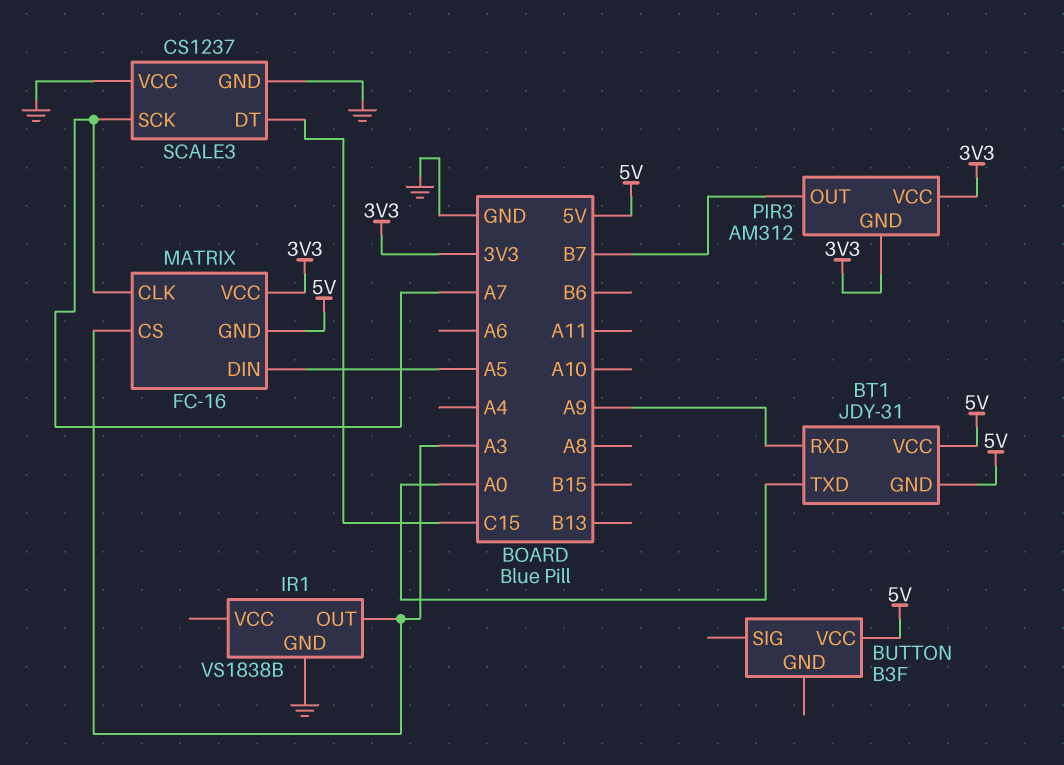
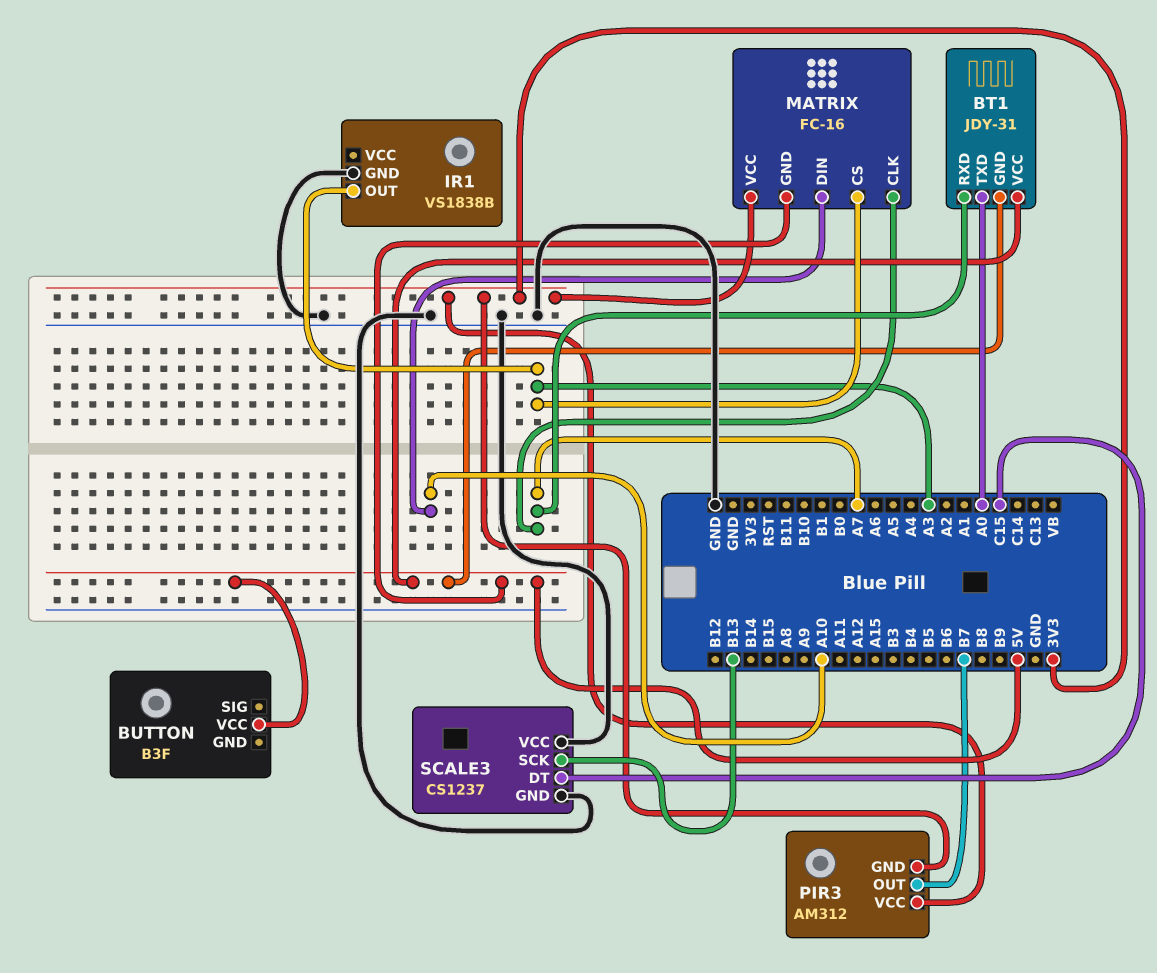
BT1 pin RXD: A9 -> A7
MATRIX pin DIN: A5 -> A10
SCALE3 pin SCK: A7 -> B13

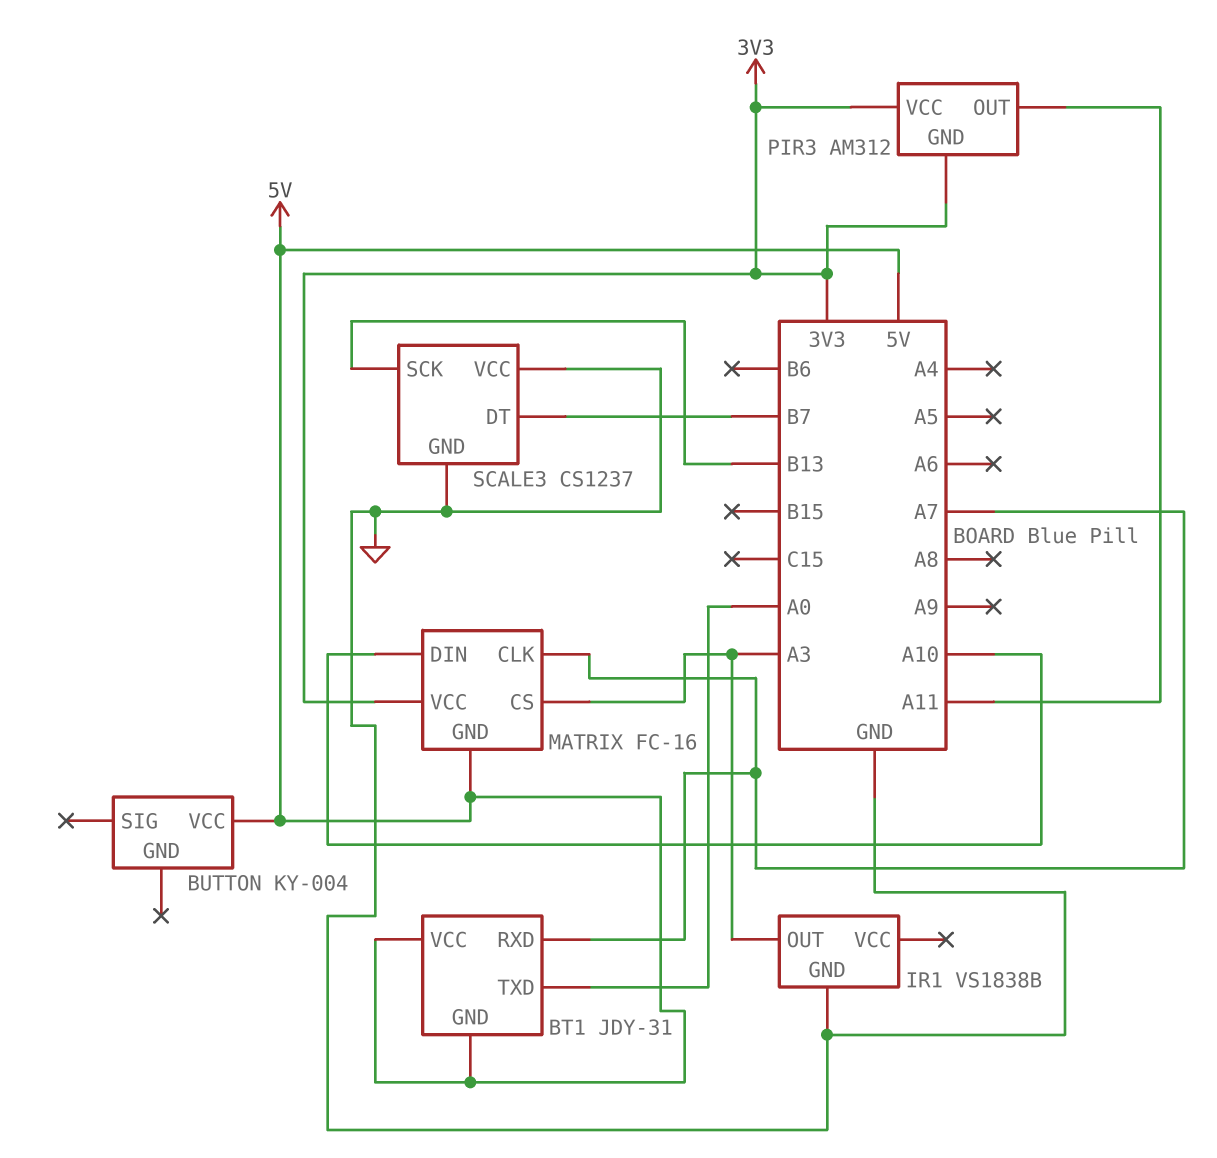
BUTTON: B3F -> KY-004
PIR3 pin OUT: B7 -> A11
SCALE3 pin DT: C15 -> B7

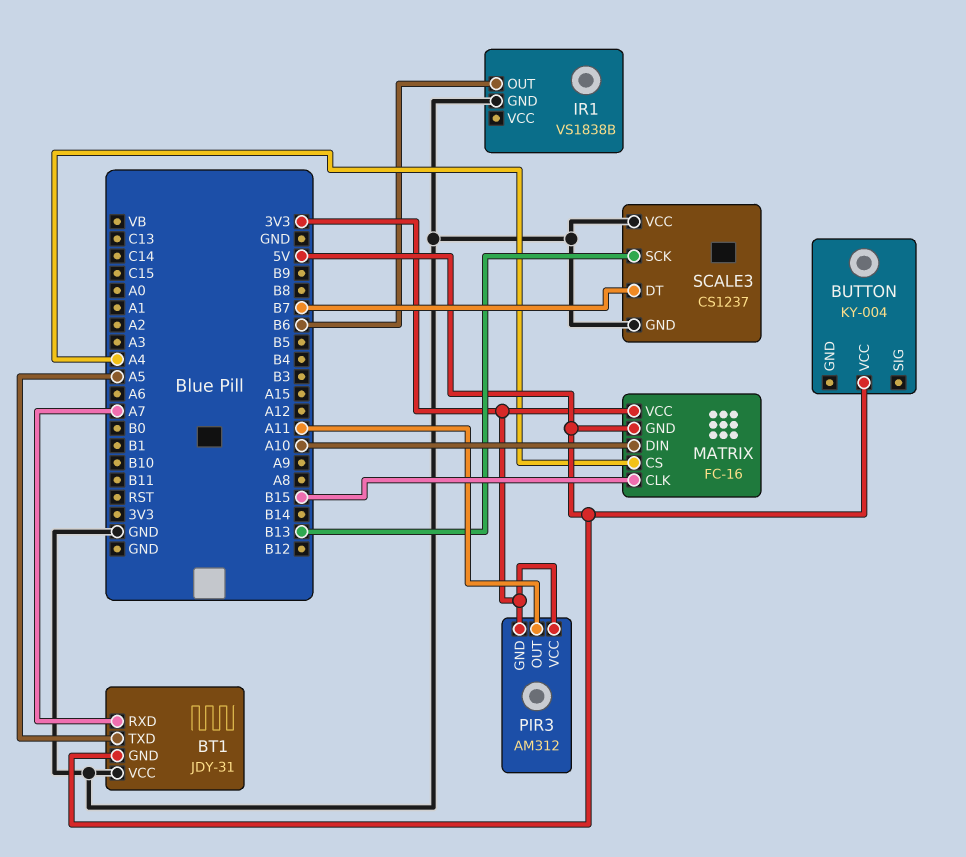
BT1 pin TXD: A0 -> A5
BT1 pin VCC: 5V -> GND
IR1 pin OUT: A3 -> B6
MATRIX pin CLK: A7 -> B15
MATRIX pin CS: A3 -> A4

